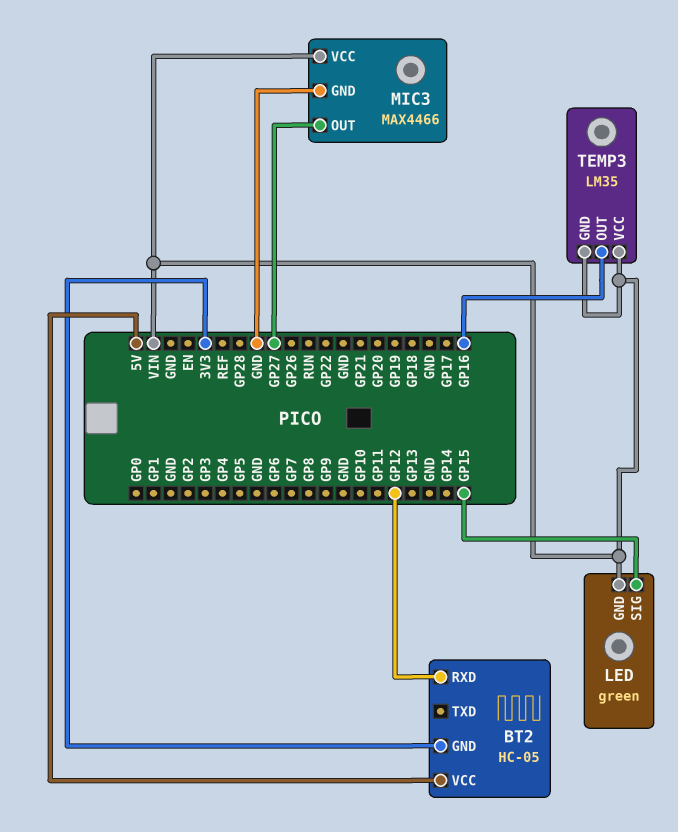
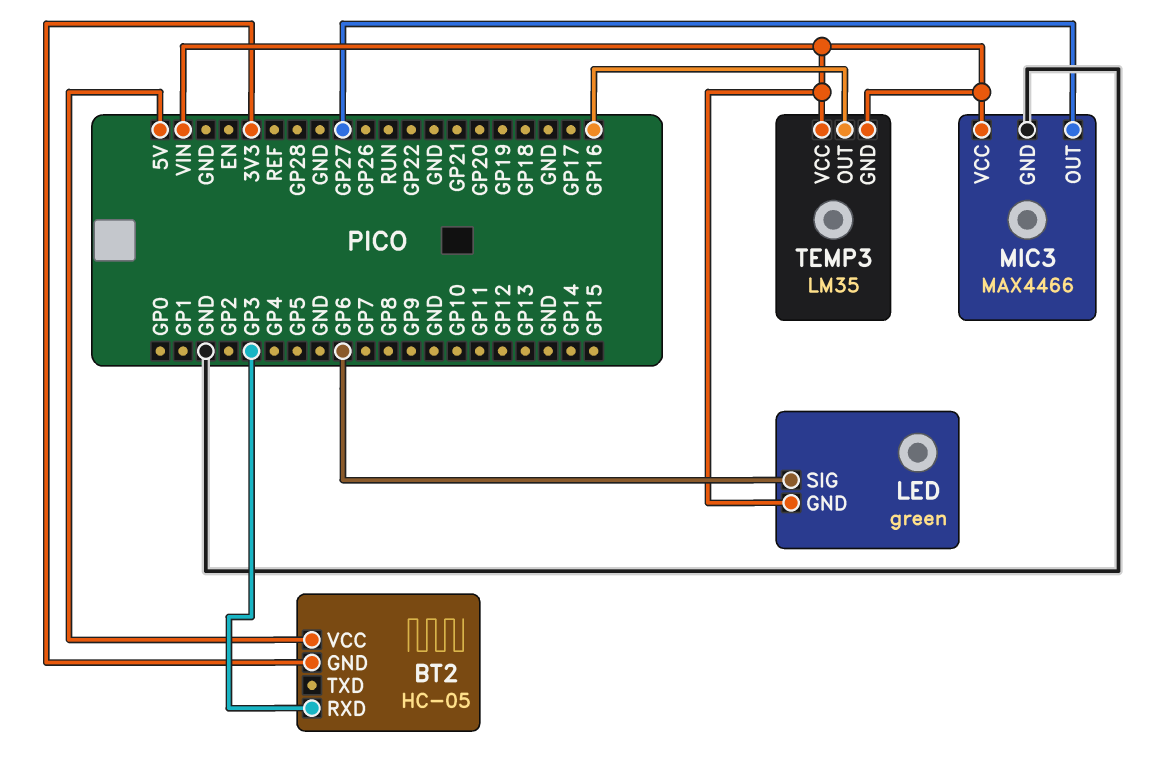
BT2 pin RXD: GP12 -> GP3
LED pin SIG: GP15 -> GP6

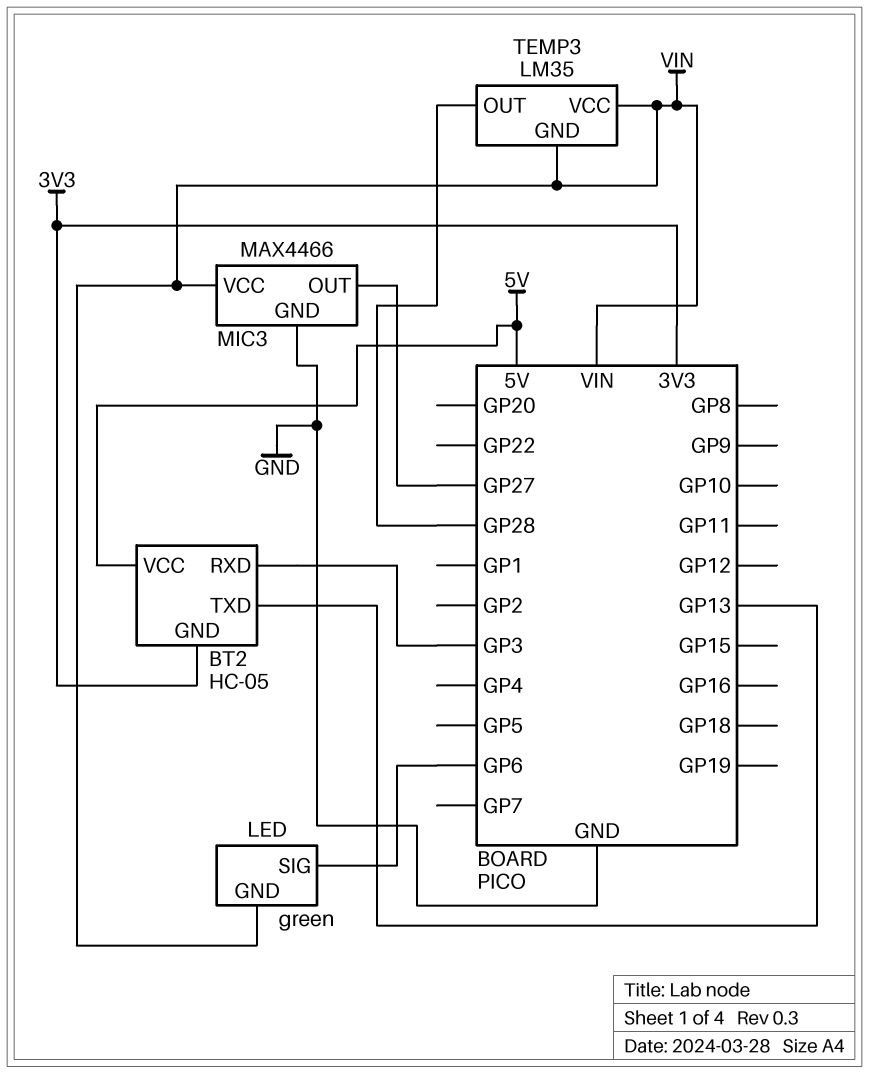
BT2 pin TXD: none -> GP13
TEMP3 pin OUT: GP16 -> GP28

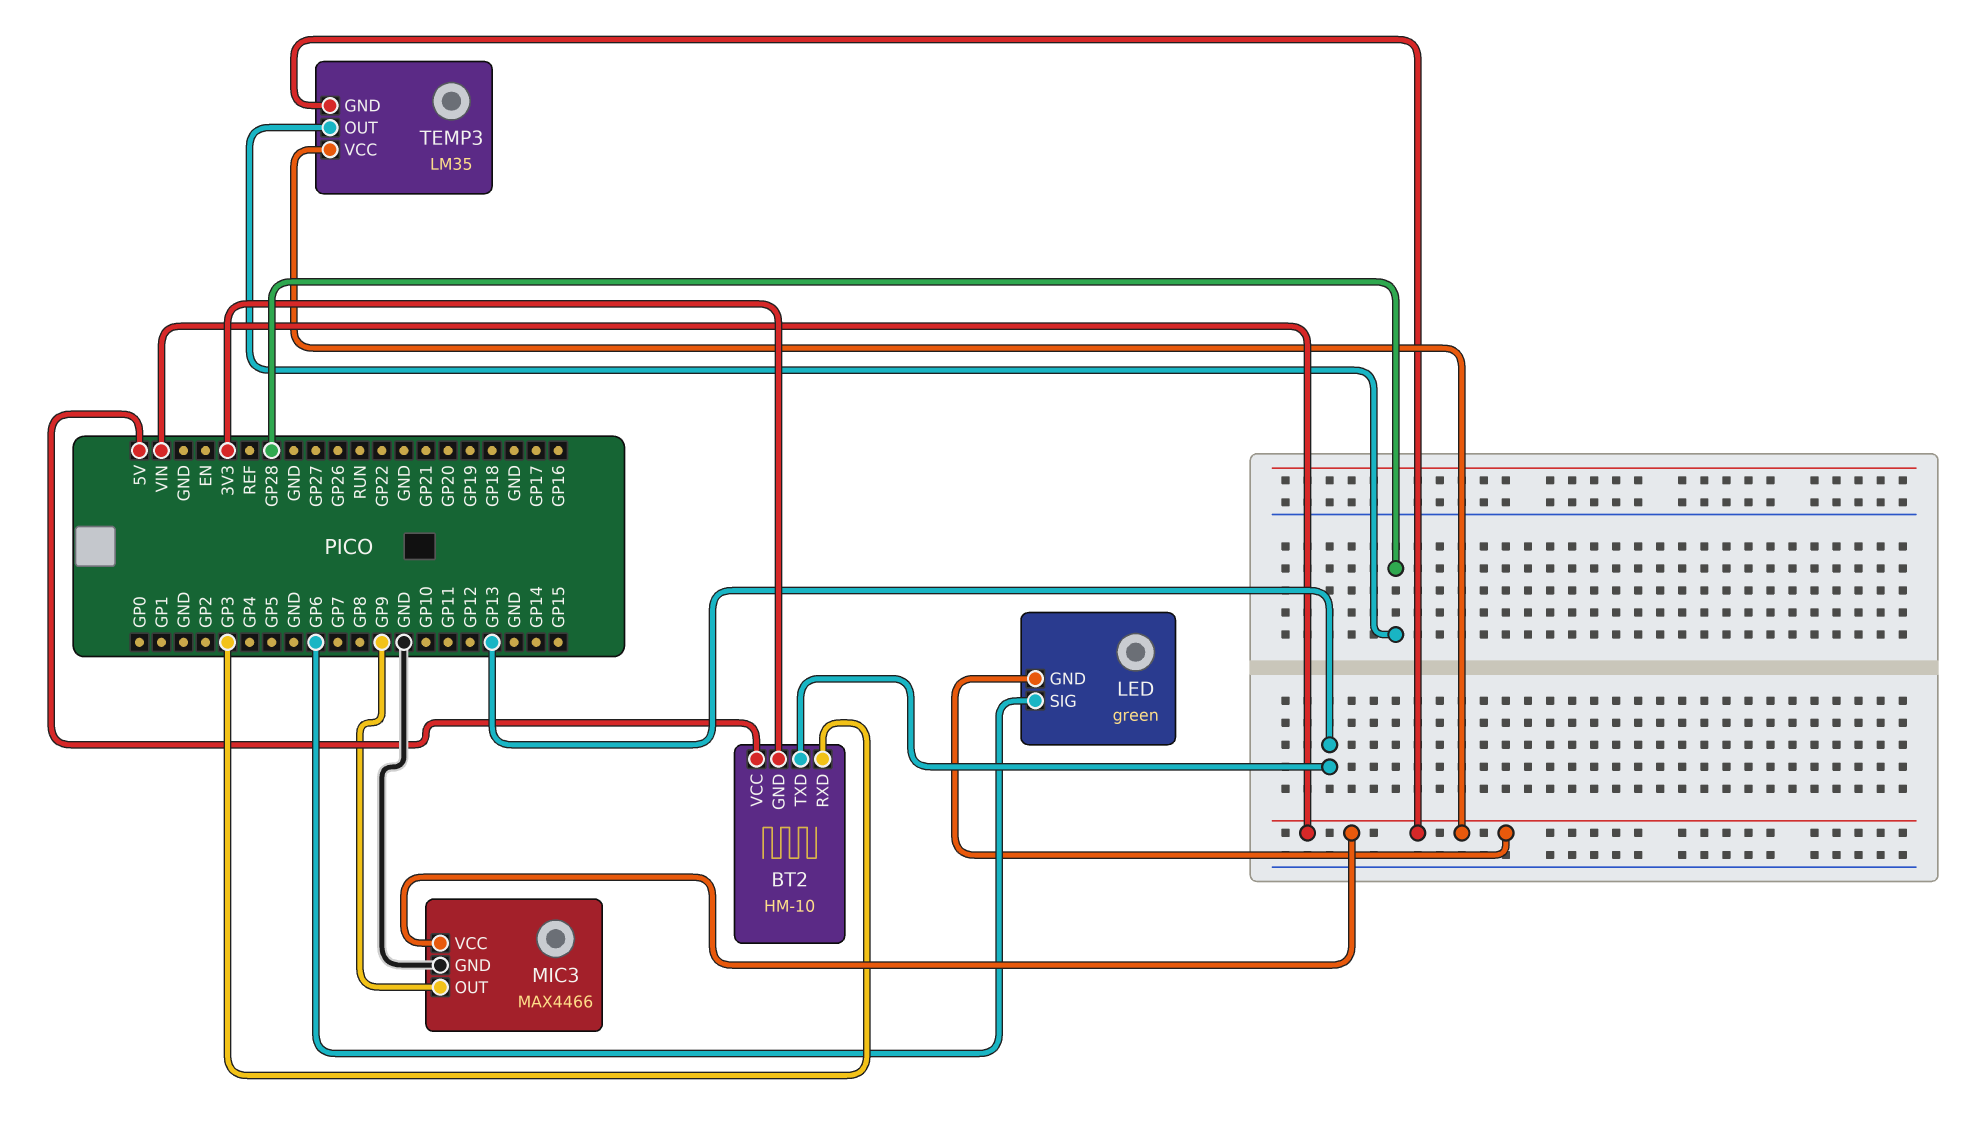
BT2: HC-05 -> HM-10
MIC3 pin OUT: GP27 -> GP9

